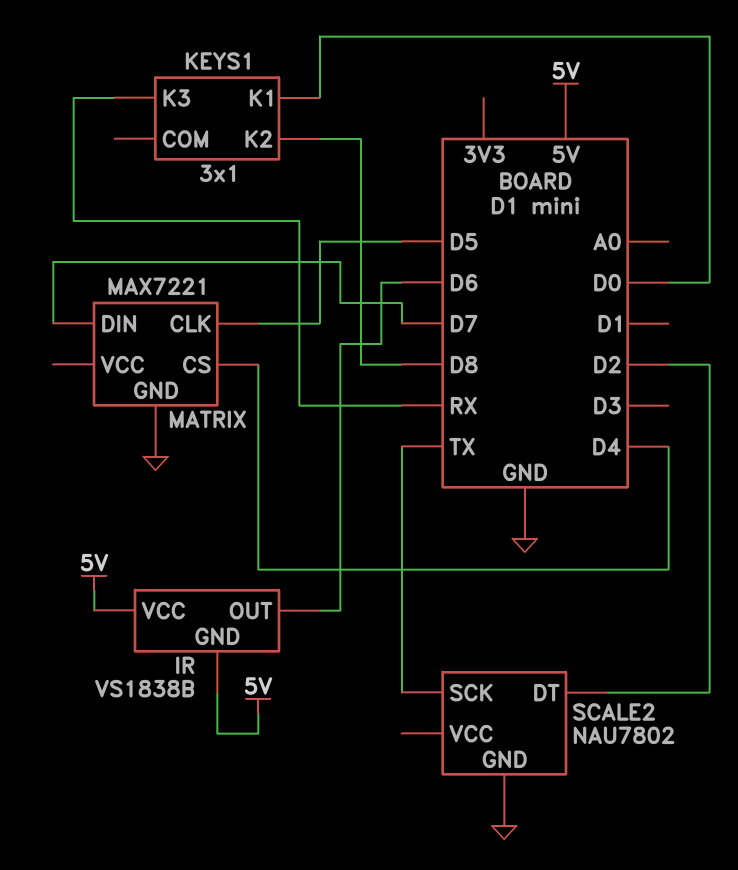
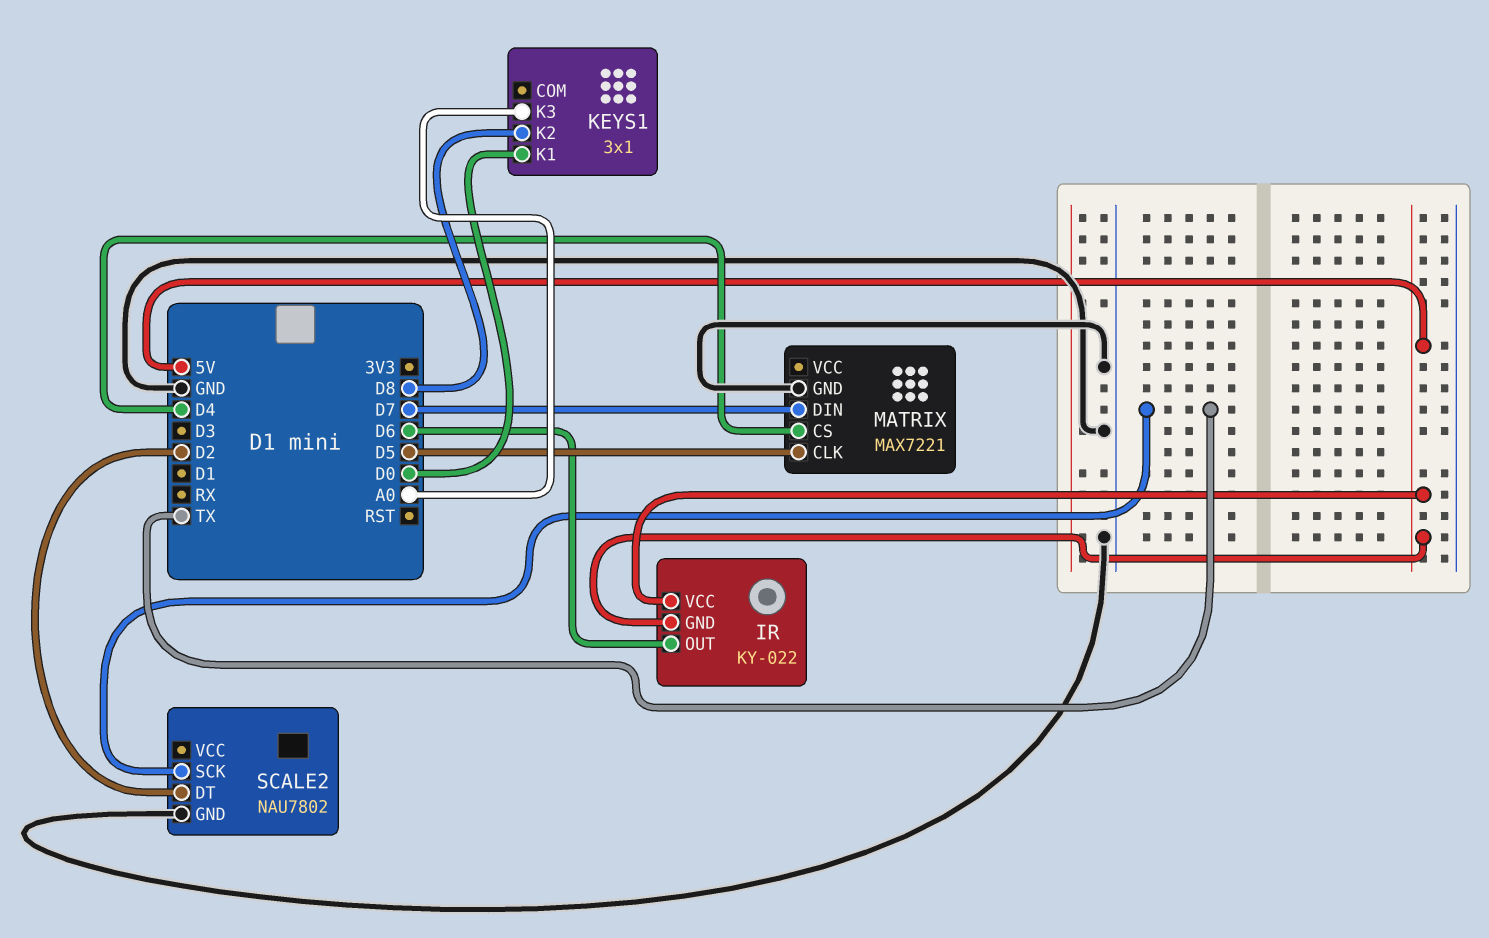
IR: VS1838B -> KY-022
KEYS1 pin K3: RX -> A0

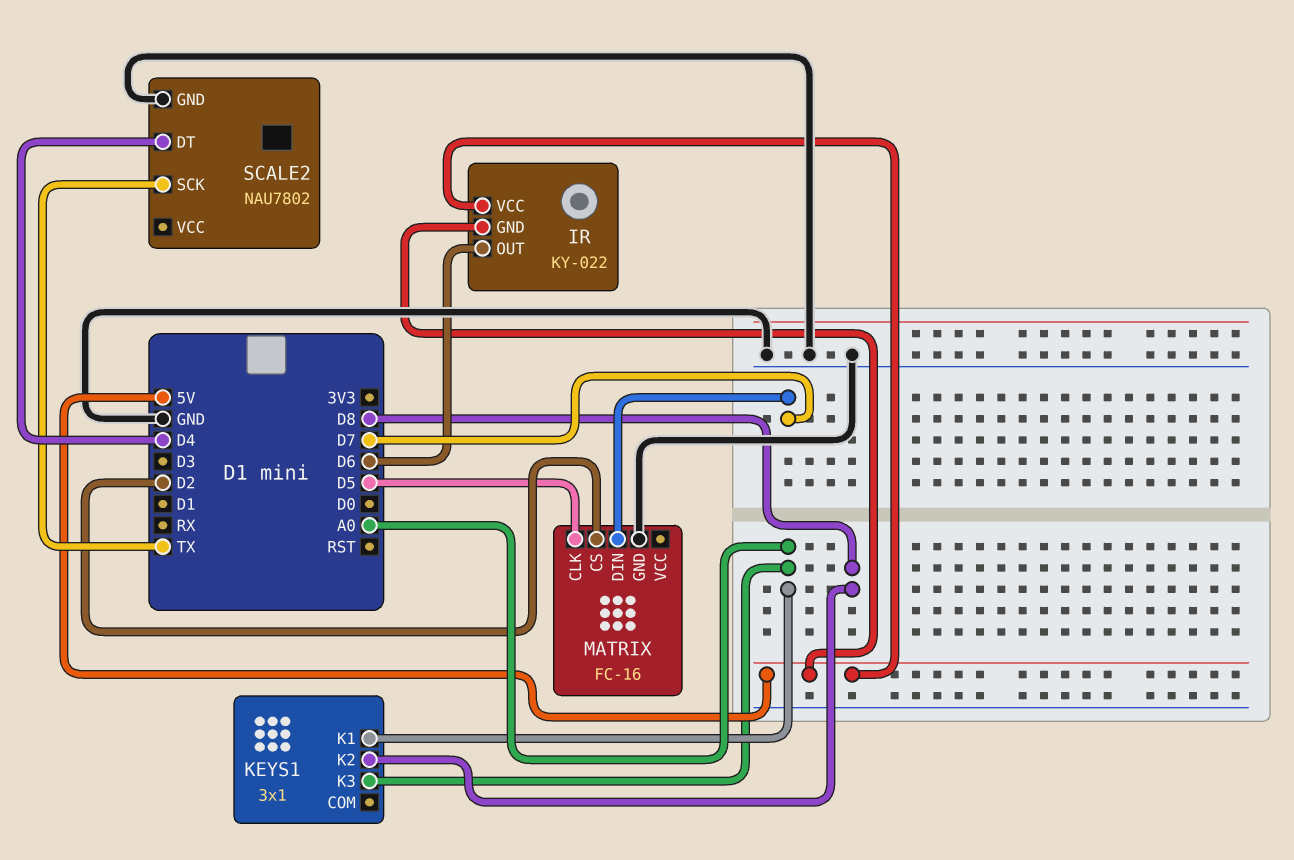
KEYS1 pin K1: D0 -> A0
MATRIX: MAX7221 -> FC-16
MATRIX pin CS: D4 -> D2
SCALE2 pin DT: D2 -> D4

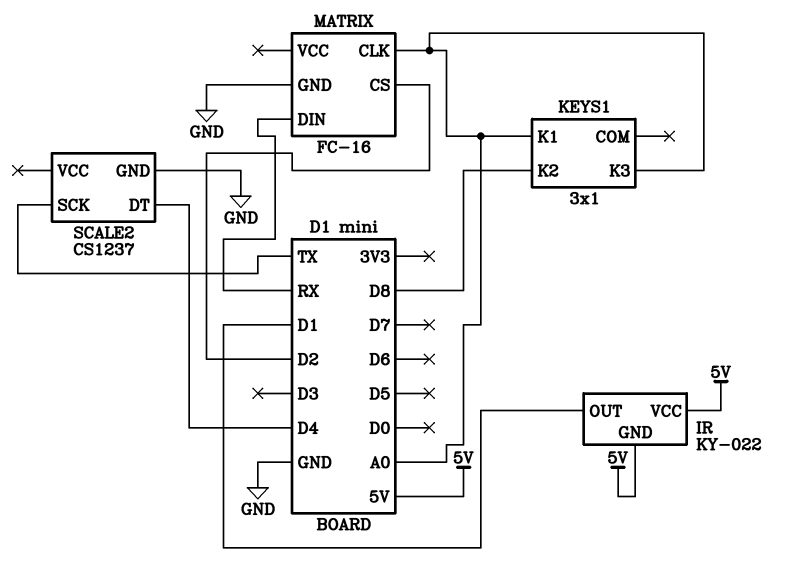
IR pin OUT: D6 -> D1
MATRIX pin CLK: D5 -> A0
MATRIX pin DIN: D7 -> RX
SCALE2: NAU7802 -> CS1237

